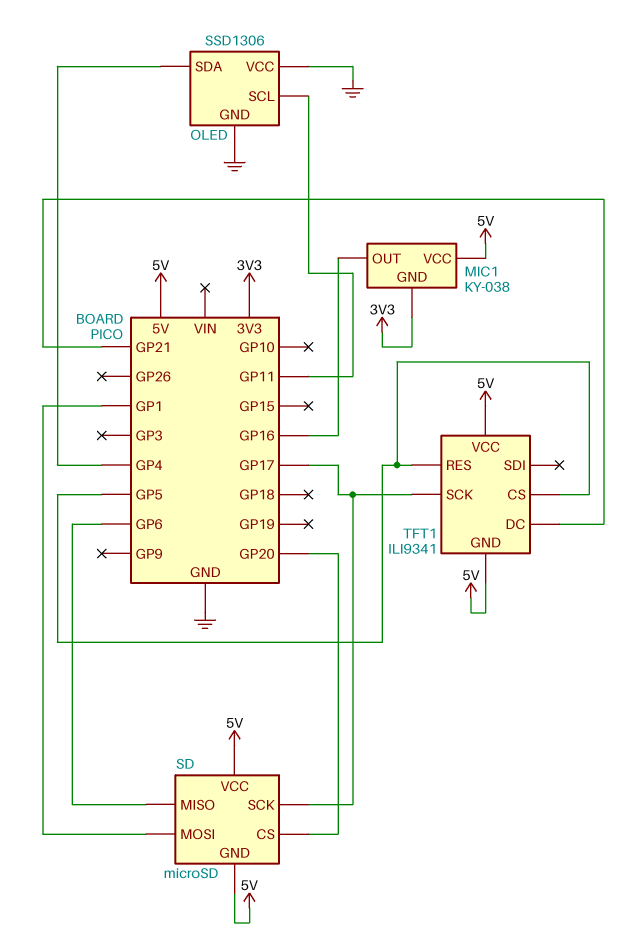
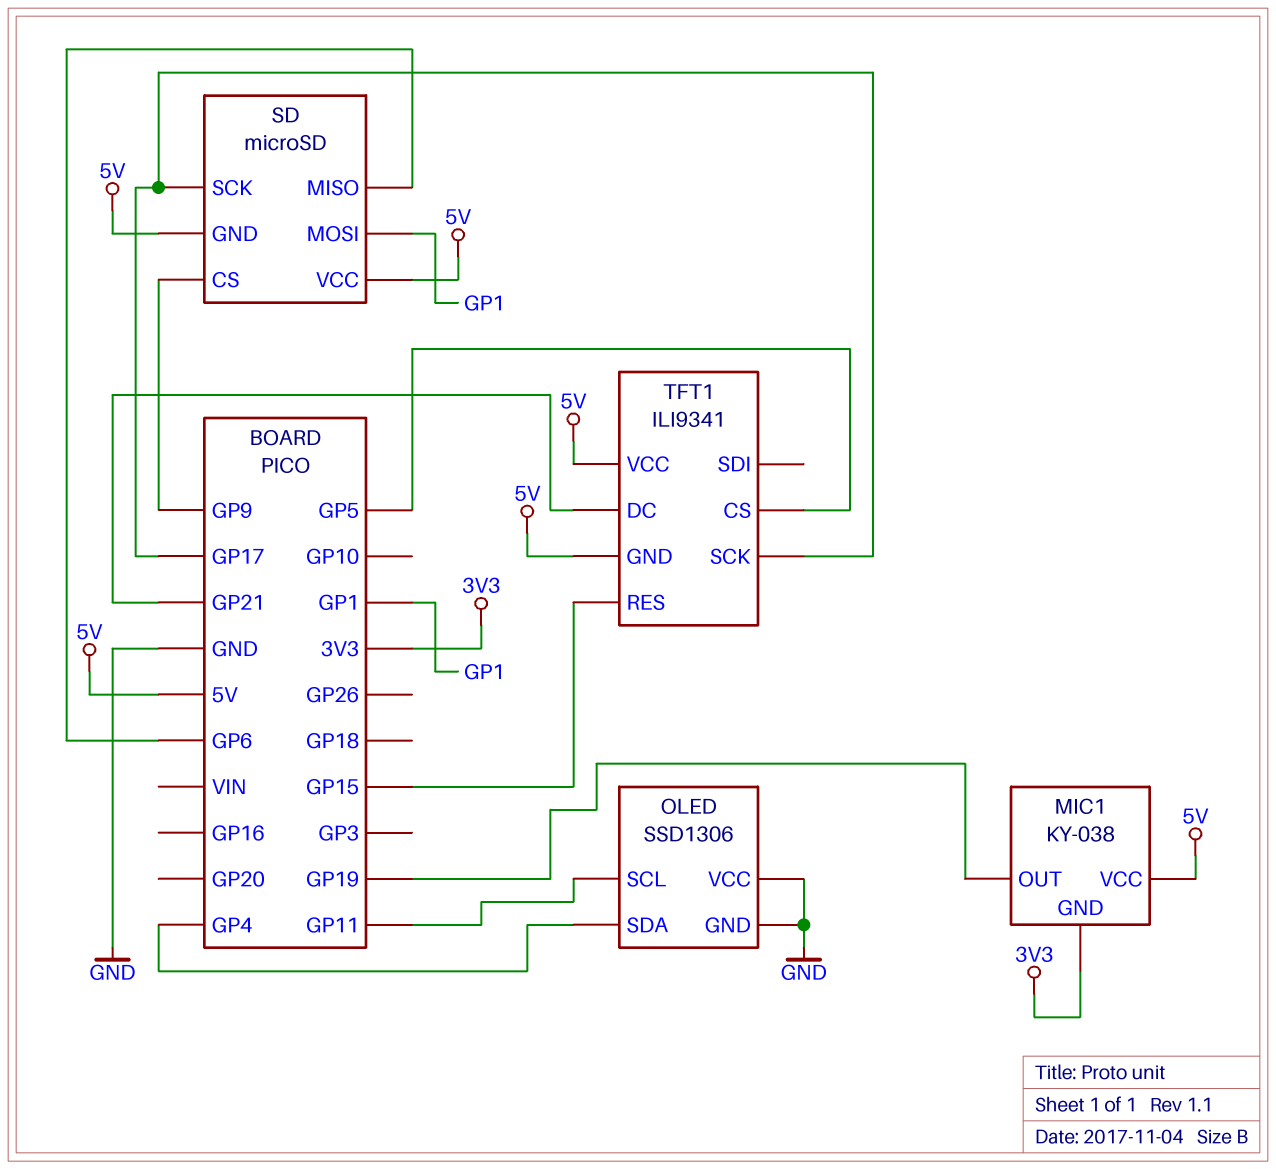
MIC1 pin OUT: GP16 -> GP19
SD pin CS: GP20 -> GP9
TFT1 pin RES: GP5 -> GP15

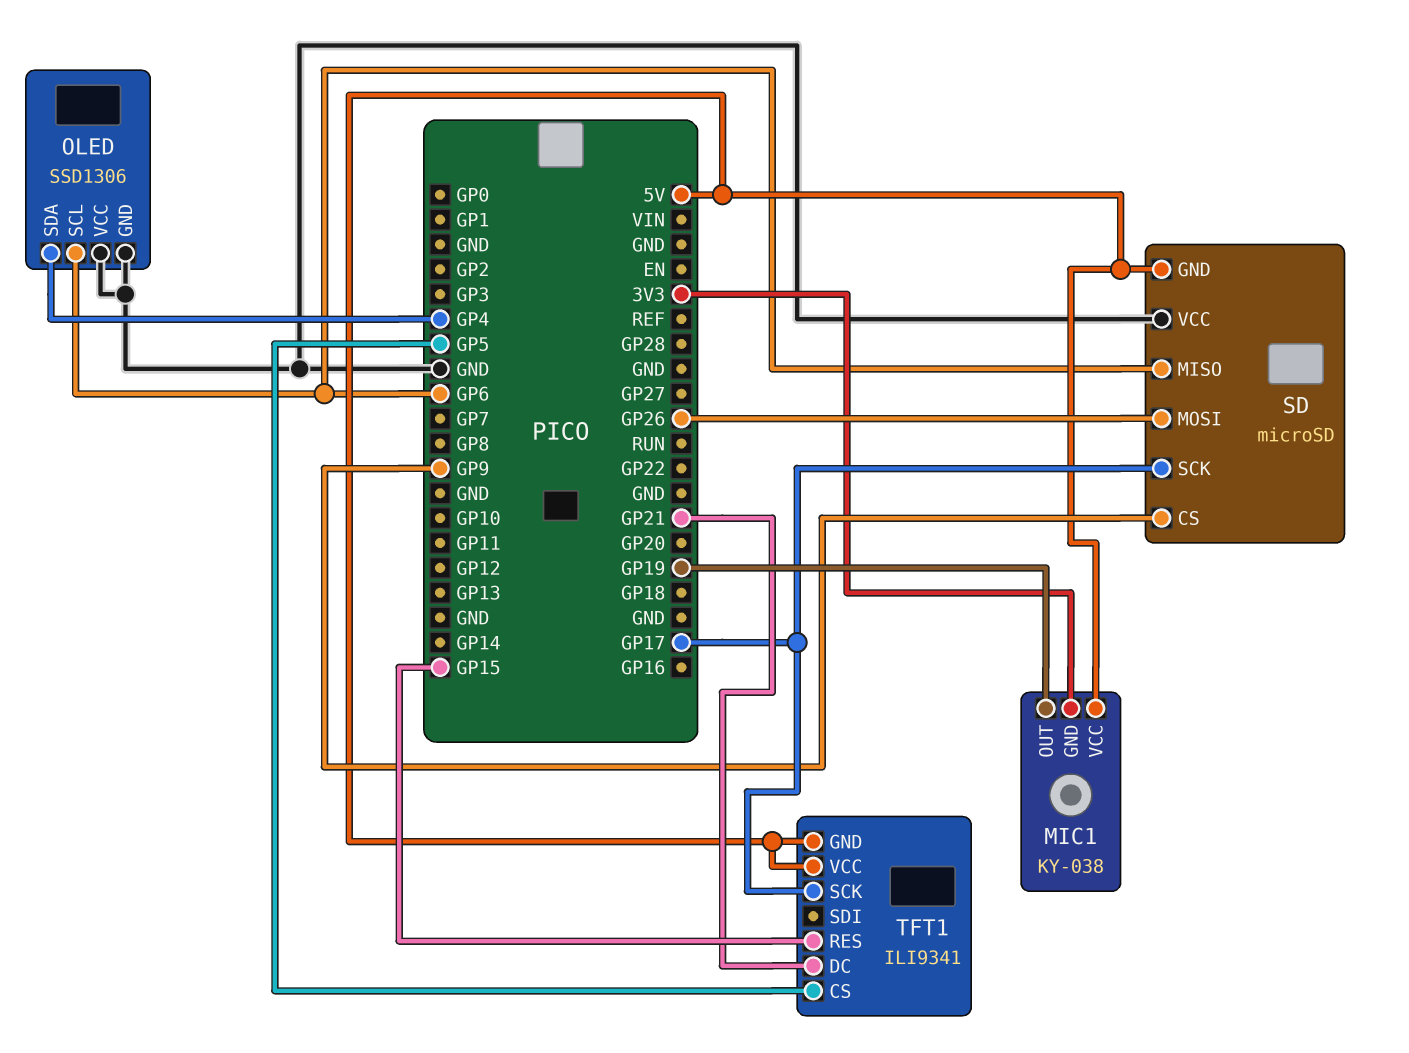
OLED pin SCL: GP11 -> GP6
SD pin MOSI: GP1 -> GP26
SD pin VCC: 5V -> GND

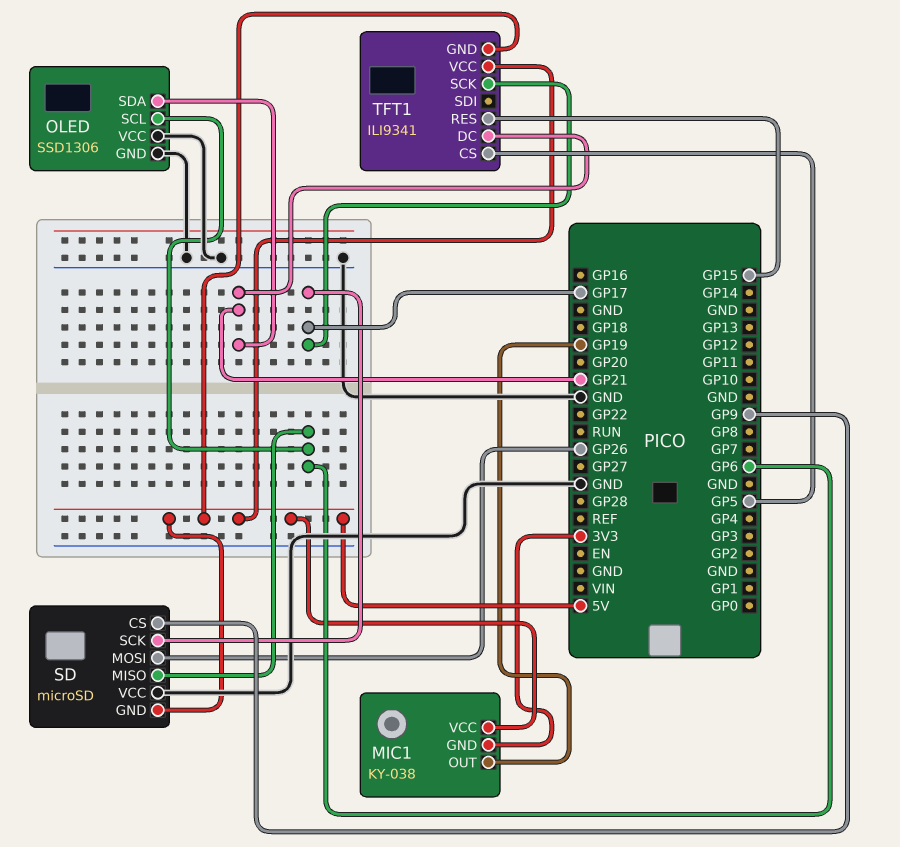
OLED pin SDA: GP4 -> GP21

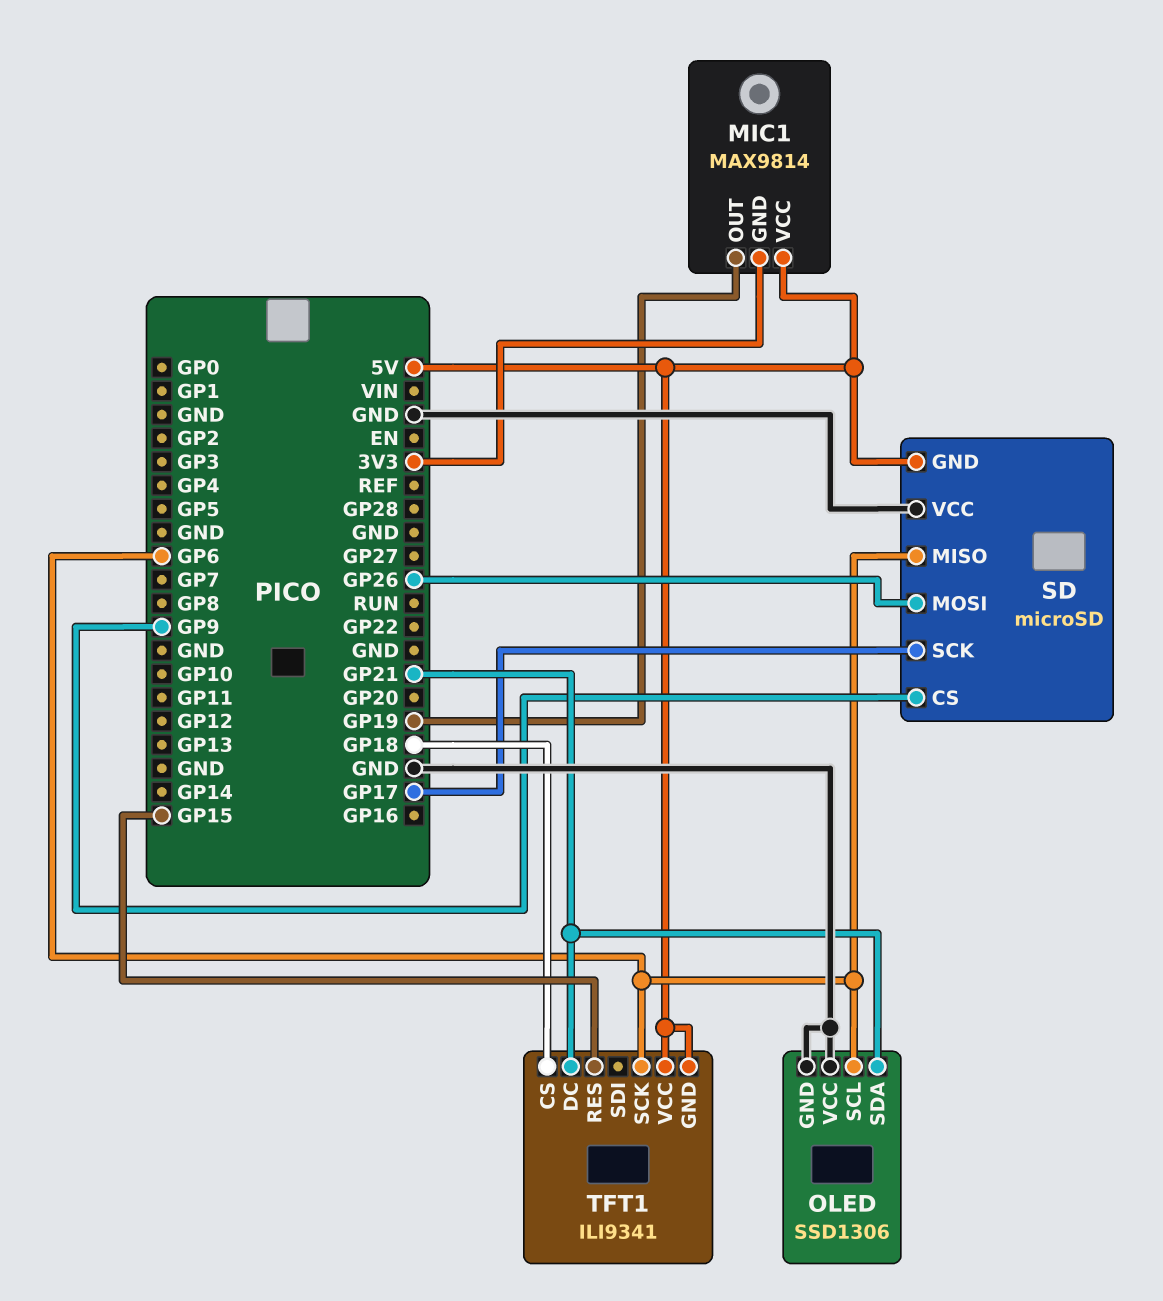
MIC1: KY-038 -> MAX9814
TFT1 pin CS: GP5 -> GP18
TFT1 pin SCK: GP17 -> GP6

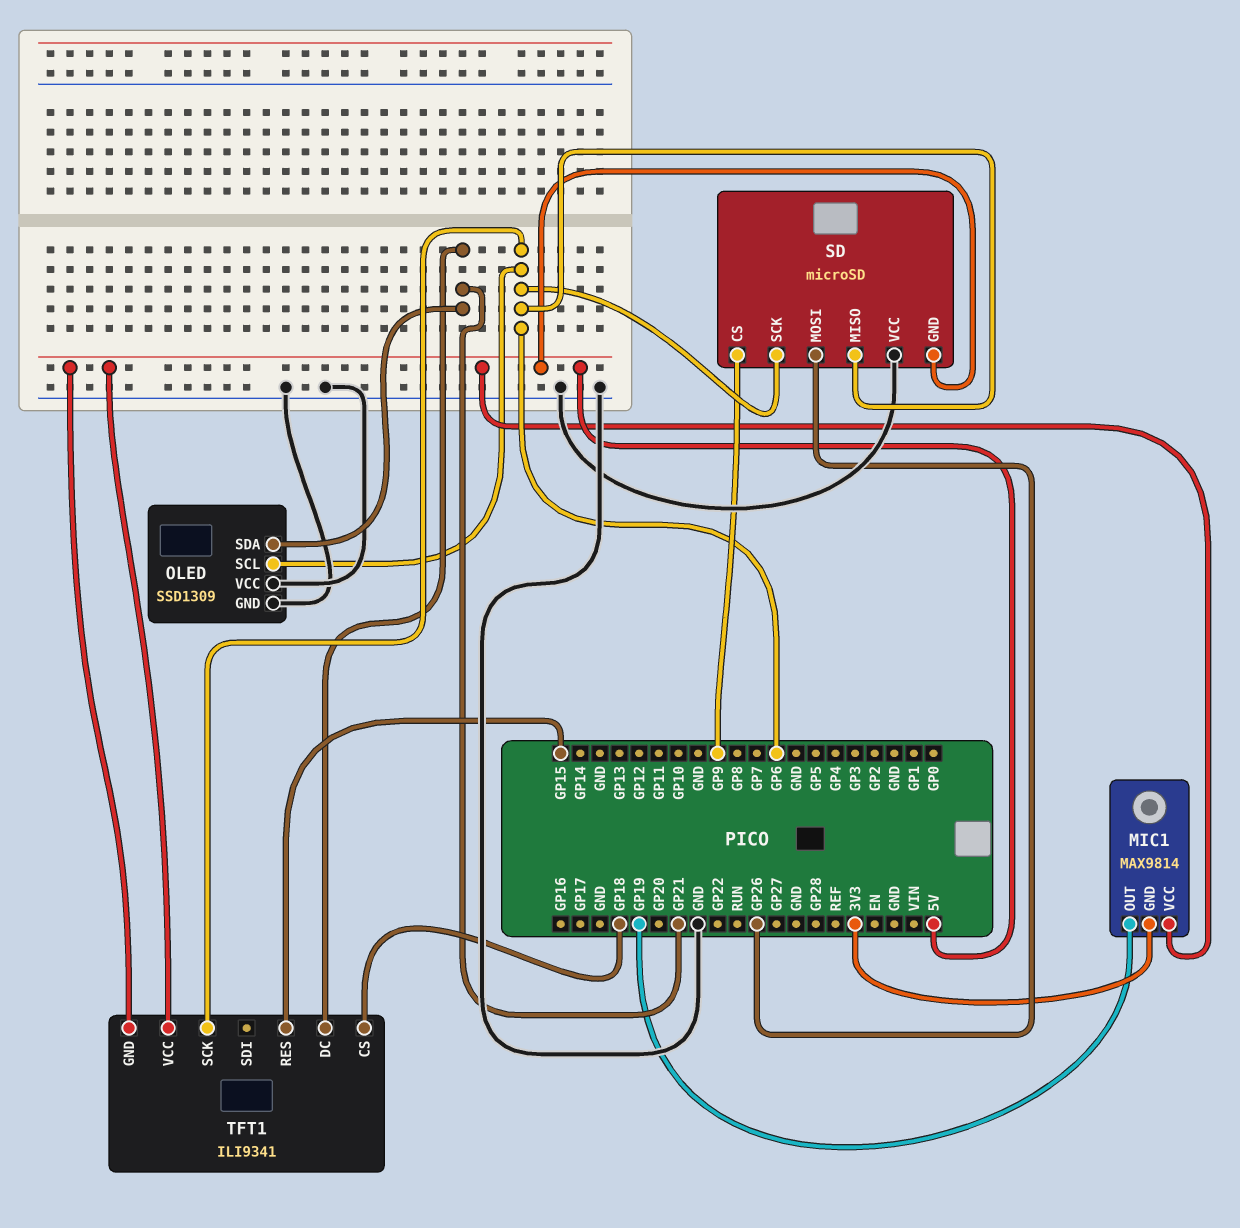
OLED: SSD1306 -> SSD1309
SD pin SCK: GP17 -> GP6

